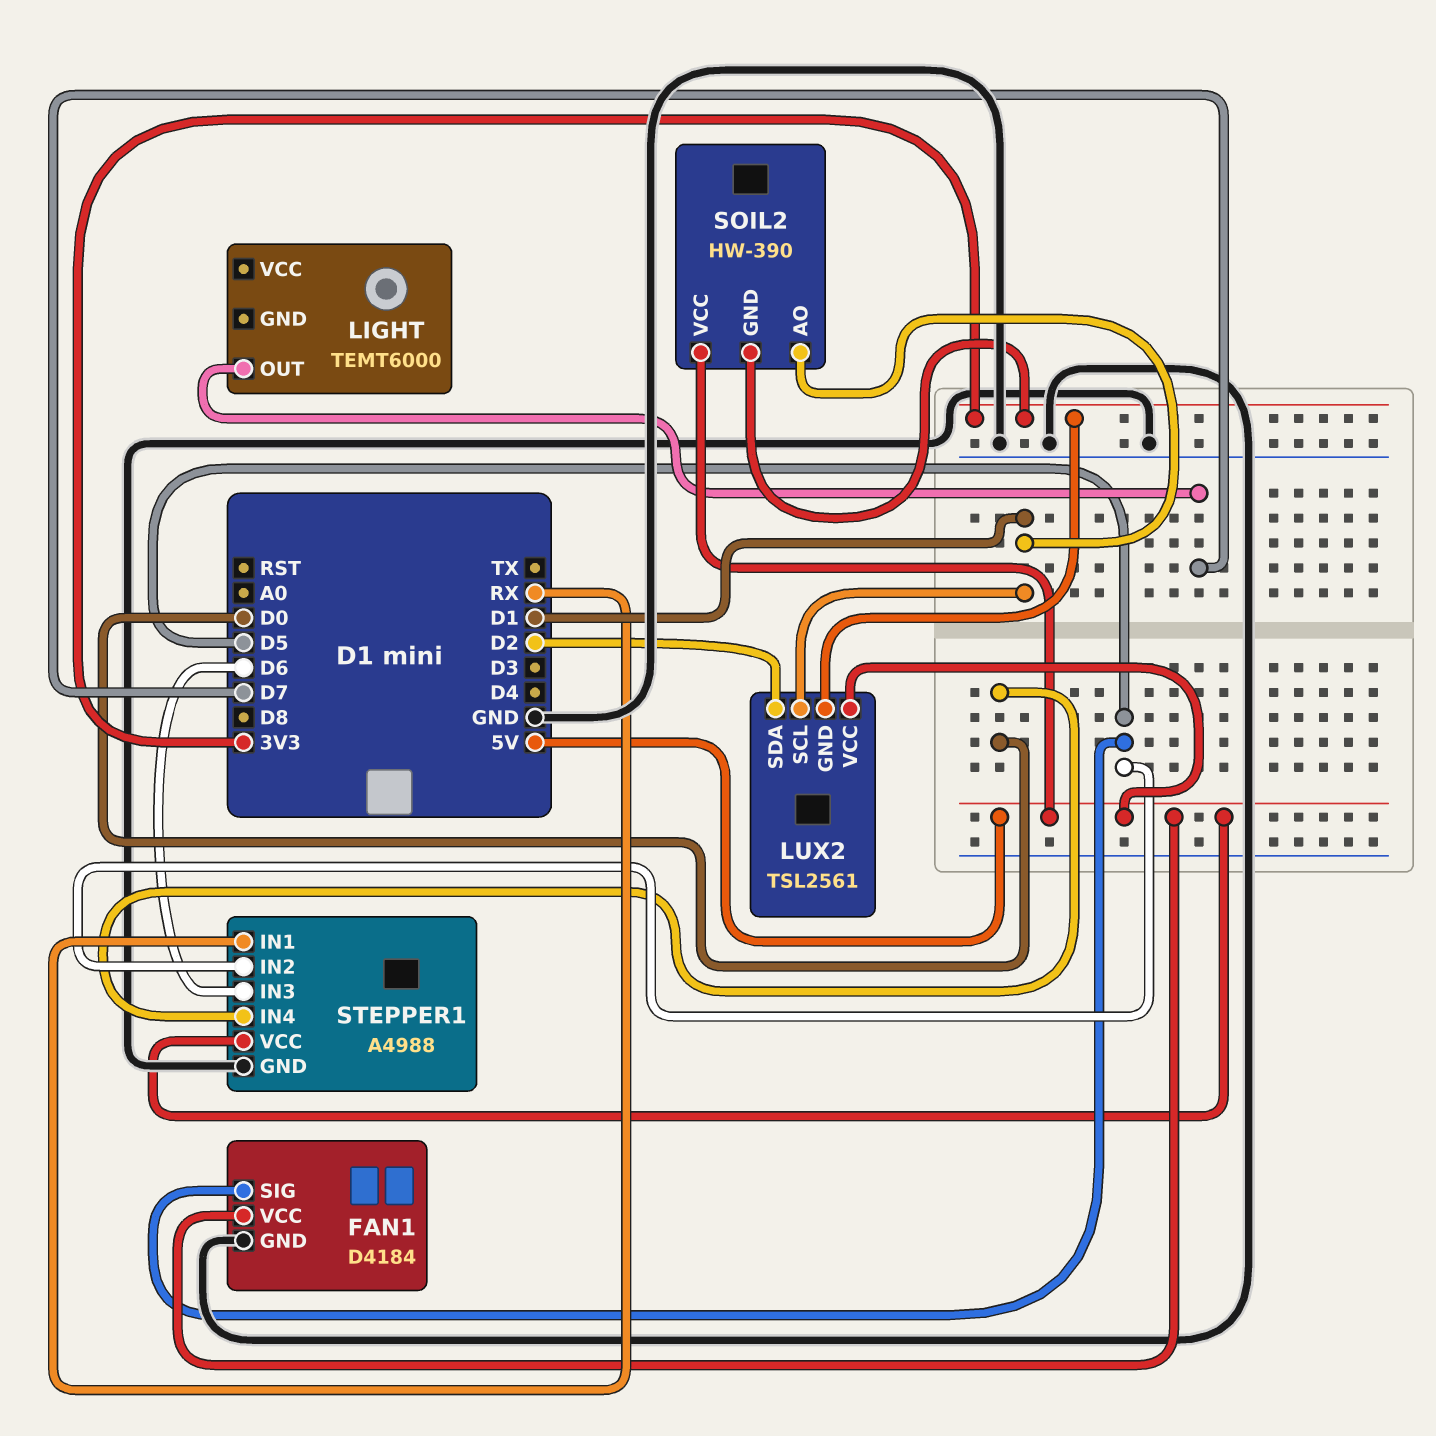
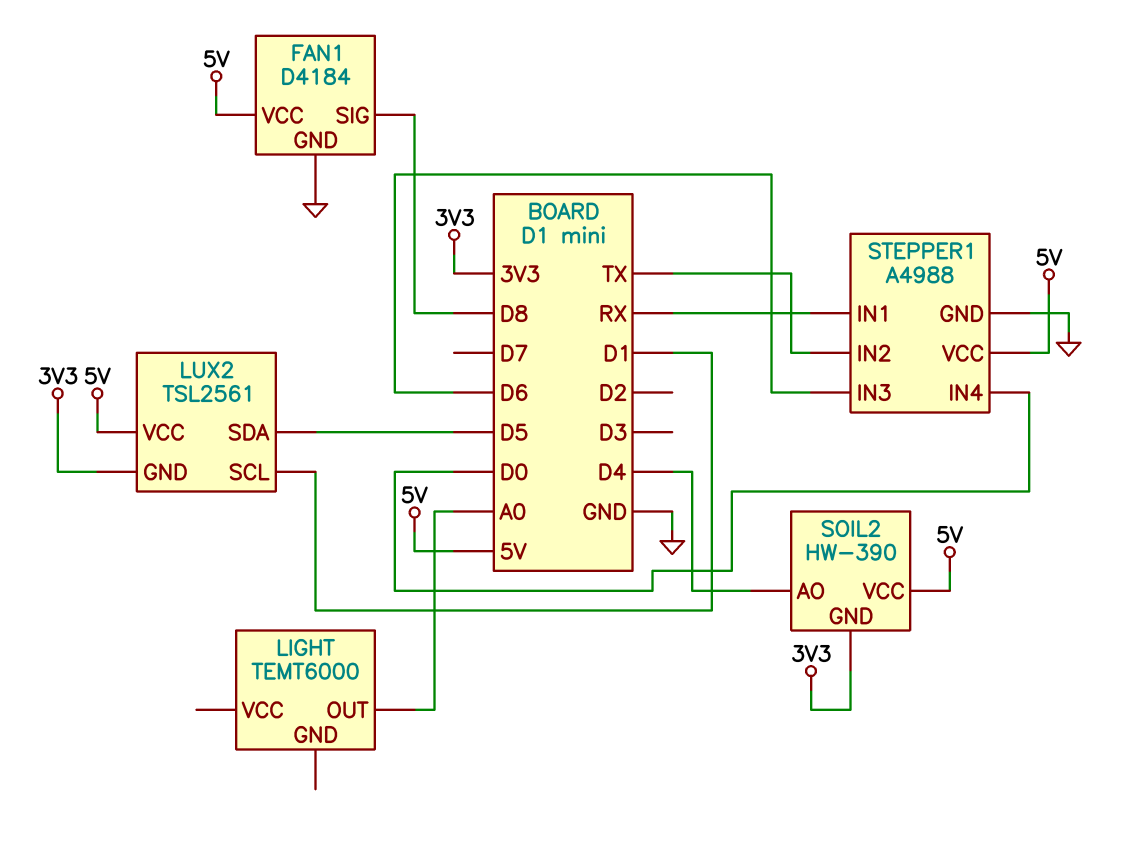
FAN1 pin SIG: D5 -> D8
LIGHT pin OUT: D7 -> A0
LUX2 pin SDA: D2 -> D5
SOIL2 pin AO: D1 -> D4
STEPPER1 pin IN2: D5 -> TX

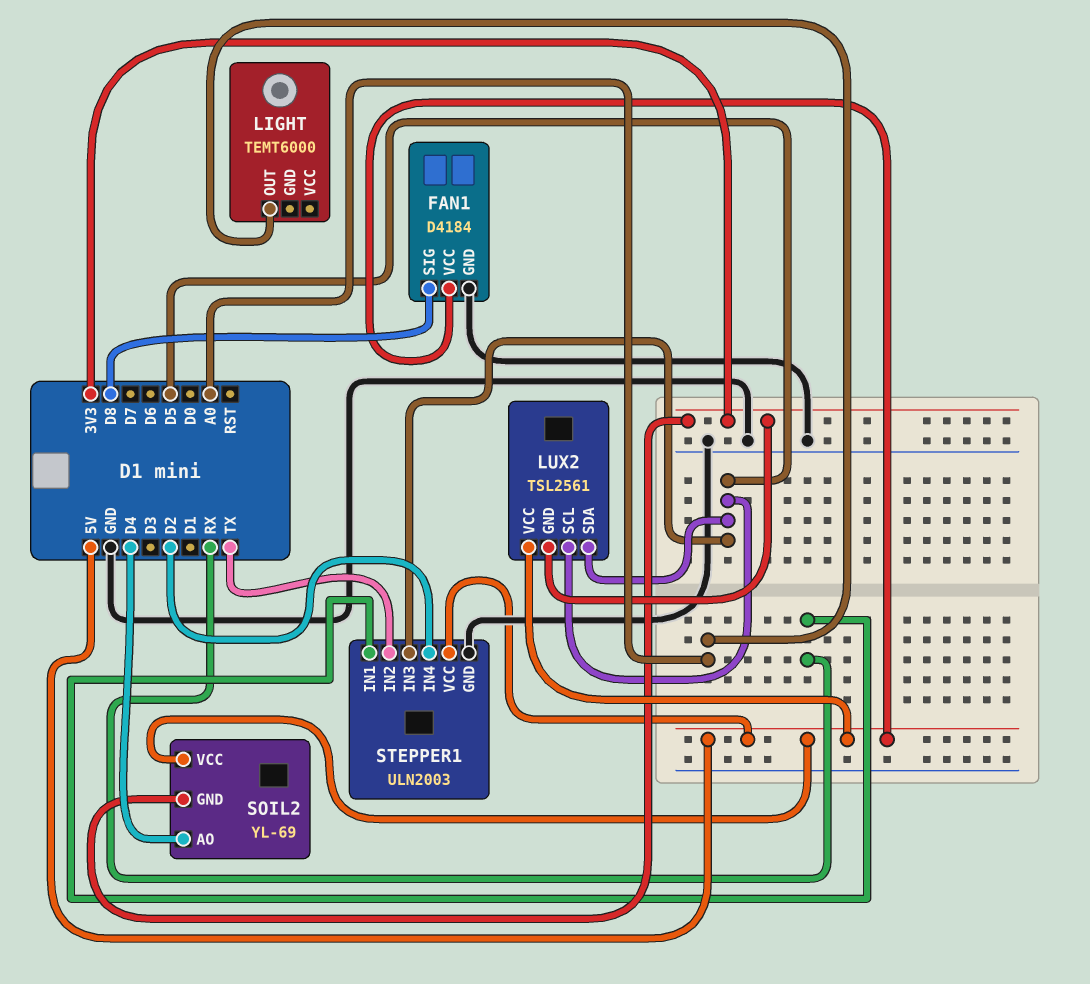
LUX2 pin SCL: D1 -> D5
SOIL2: HW-390 -> YL-69
STEPPER1: A4988 -> ULN2003
STEPPER1 pin IN3: D6 -> D5
STEPPER1 pin IN4: D0 -> D2

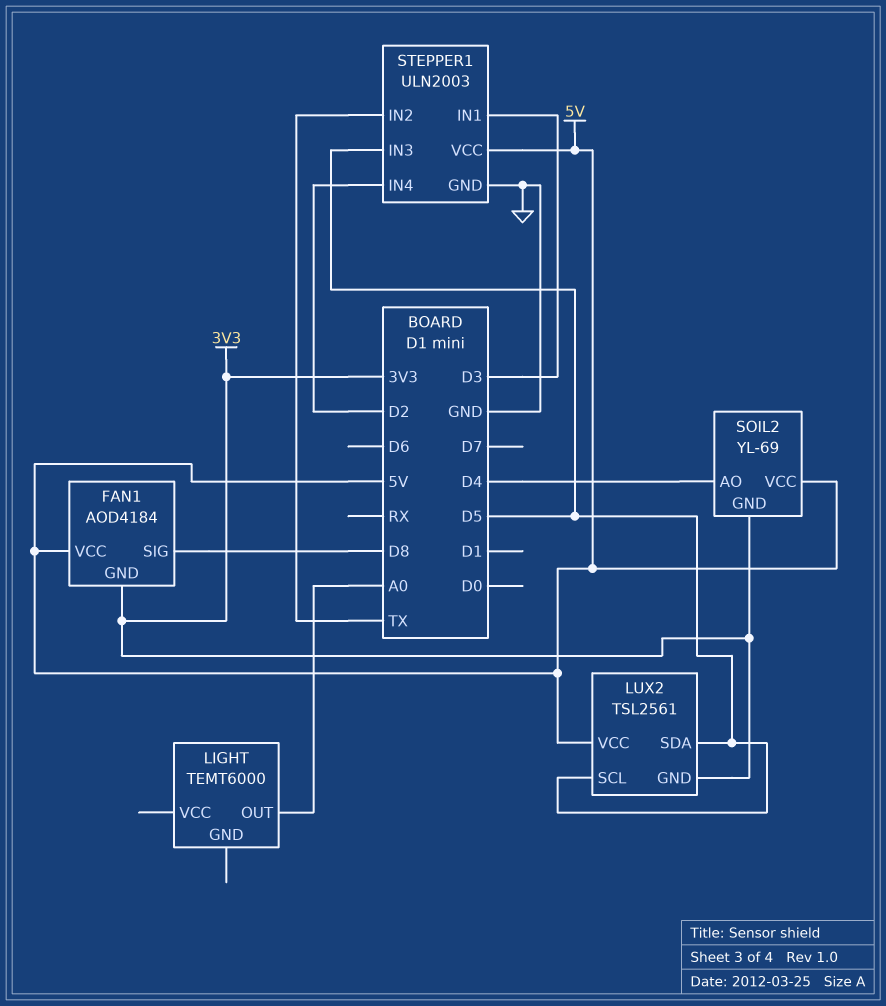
FAN1: D4184 -> AOD4184
FAN1 pin GND: GND -> 3V3
STEPPER1 pin IN1: RX -> D3

